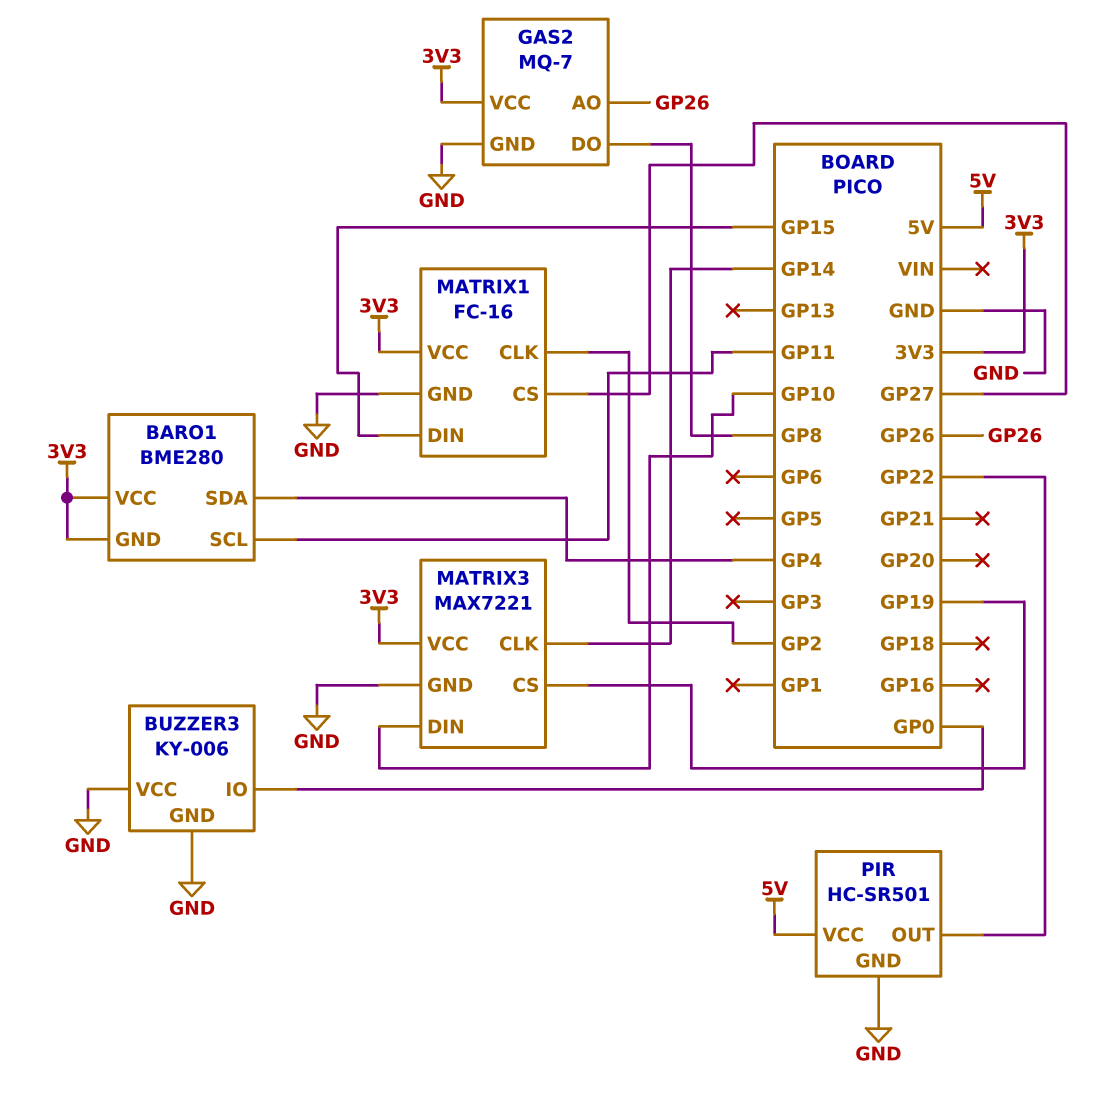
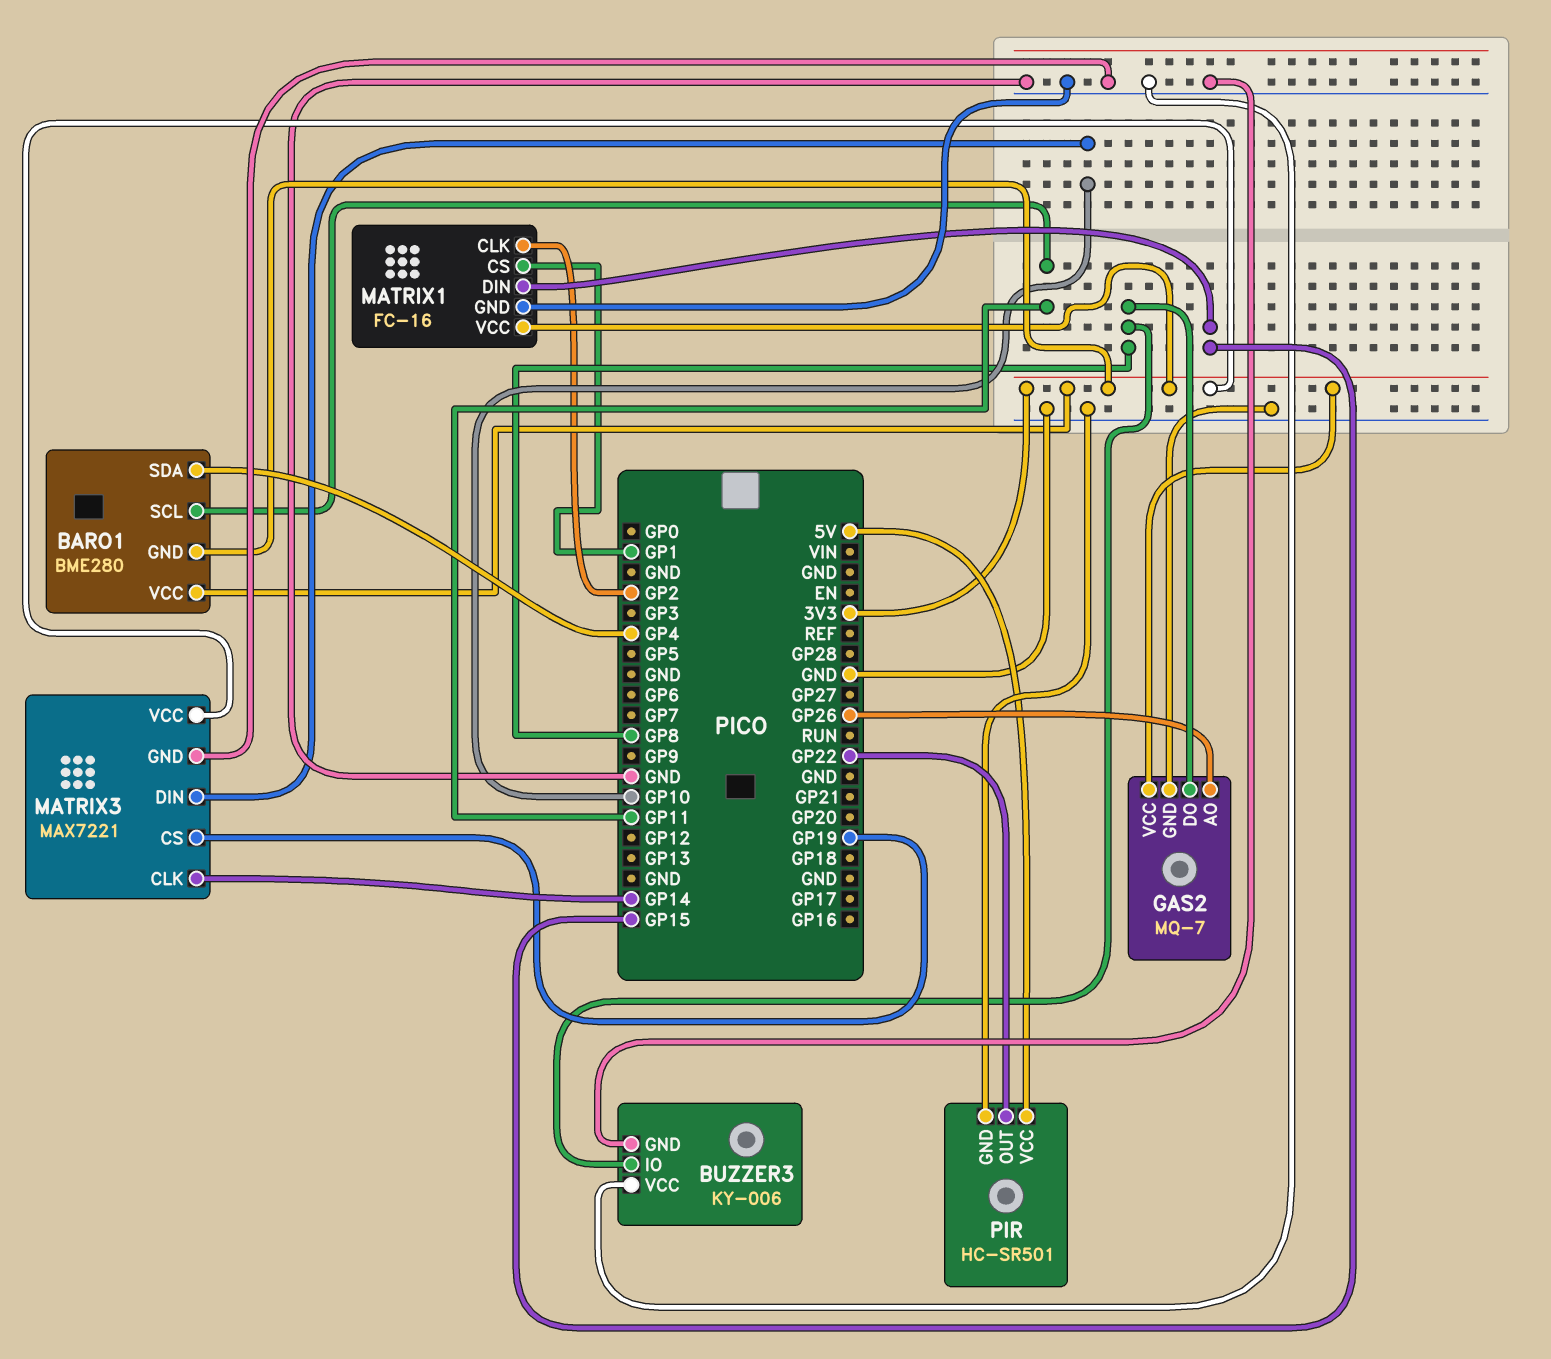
BUZZER3 pin IO: GP0 -> GP8
MATRIX1 pin CS: GP27 -> GP1

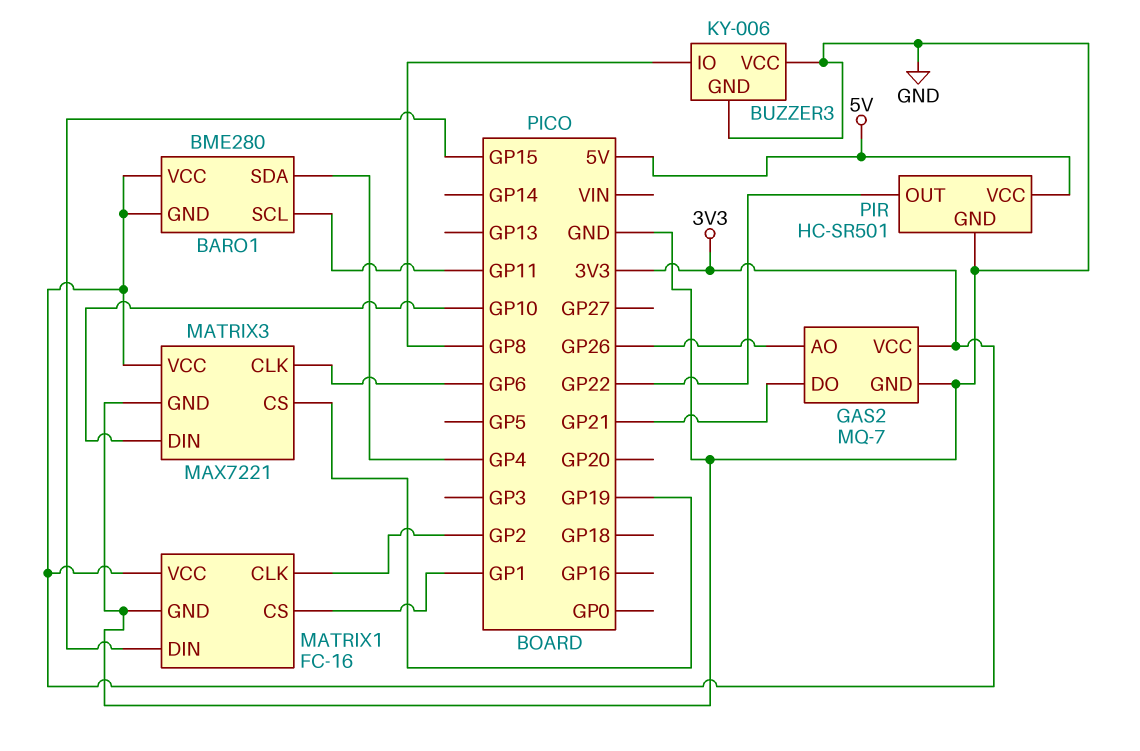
GAS2 pin DO: GP8 -> GP21
MATRIX3 pin CLK: GP14 -> GP6

